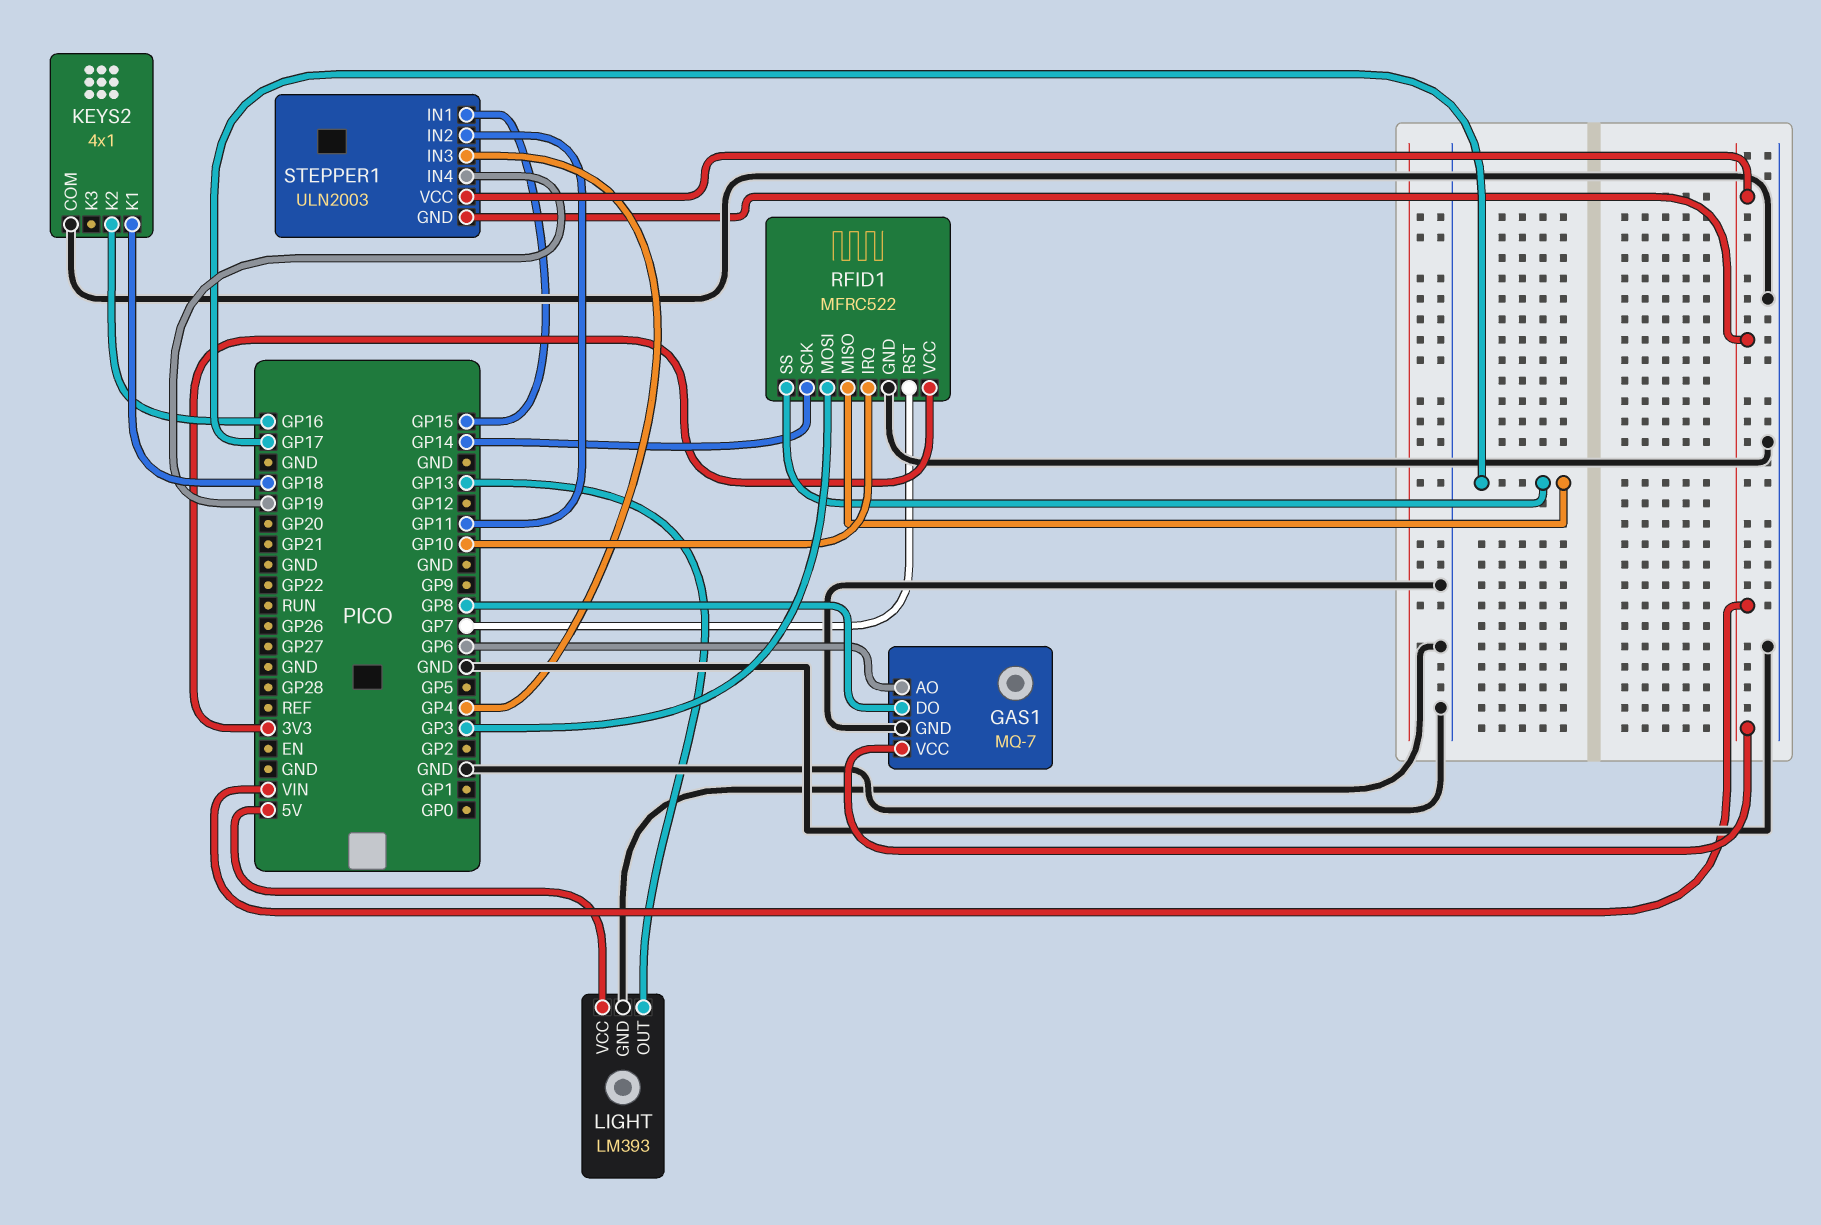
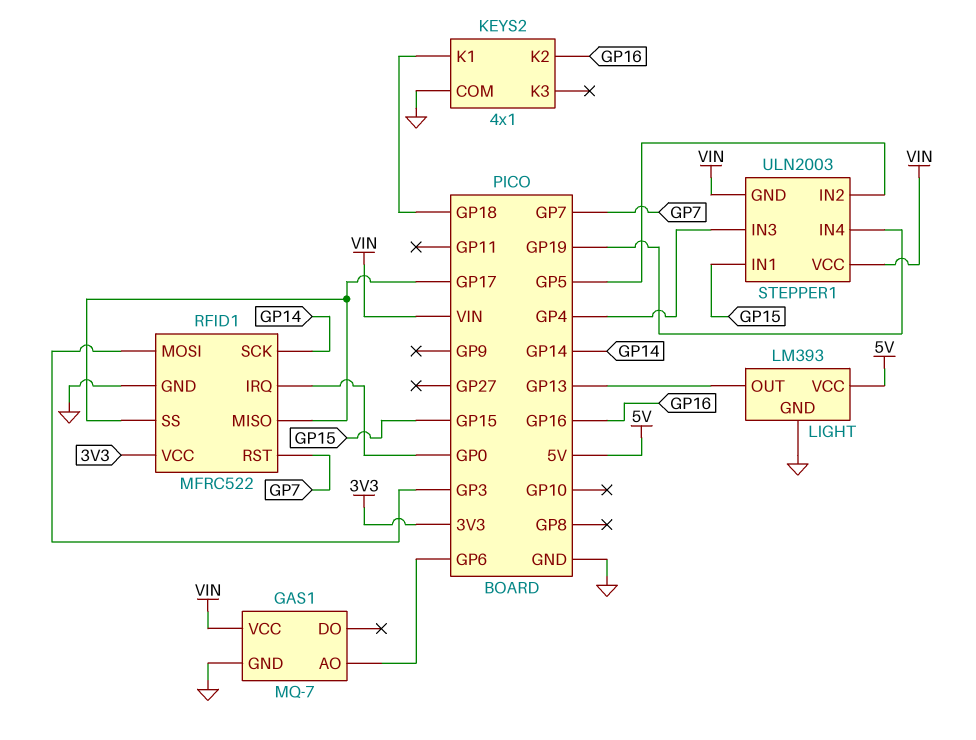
GAS1 pin DO: GP8 -> none
RFID1 pin IRQ: GP10 -> GP0
STEPPER1 pin IN2: GP11 -> GP5

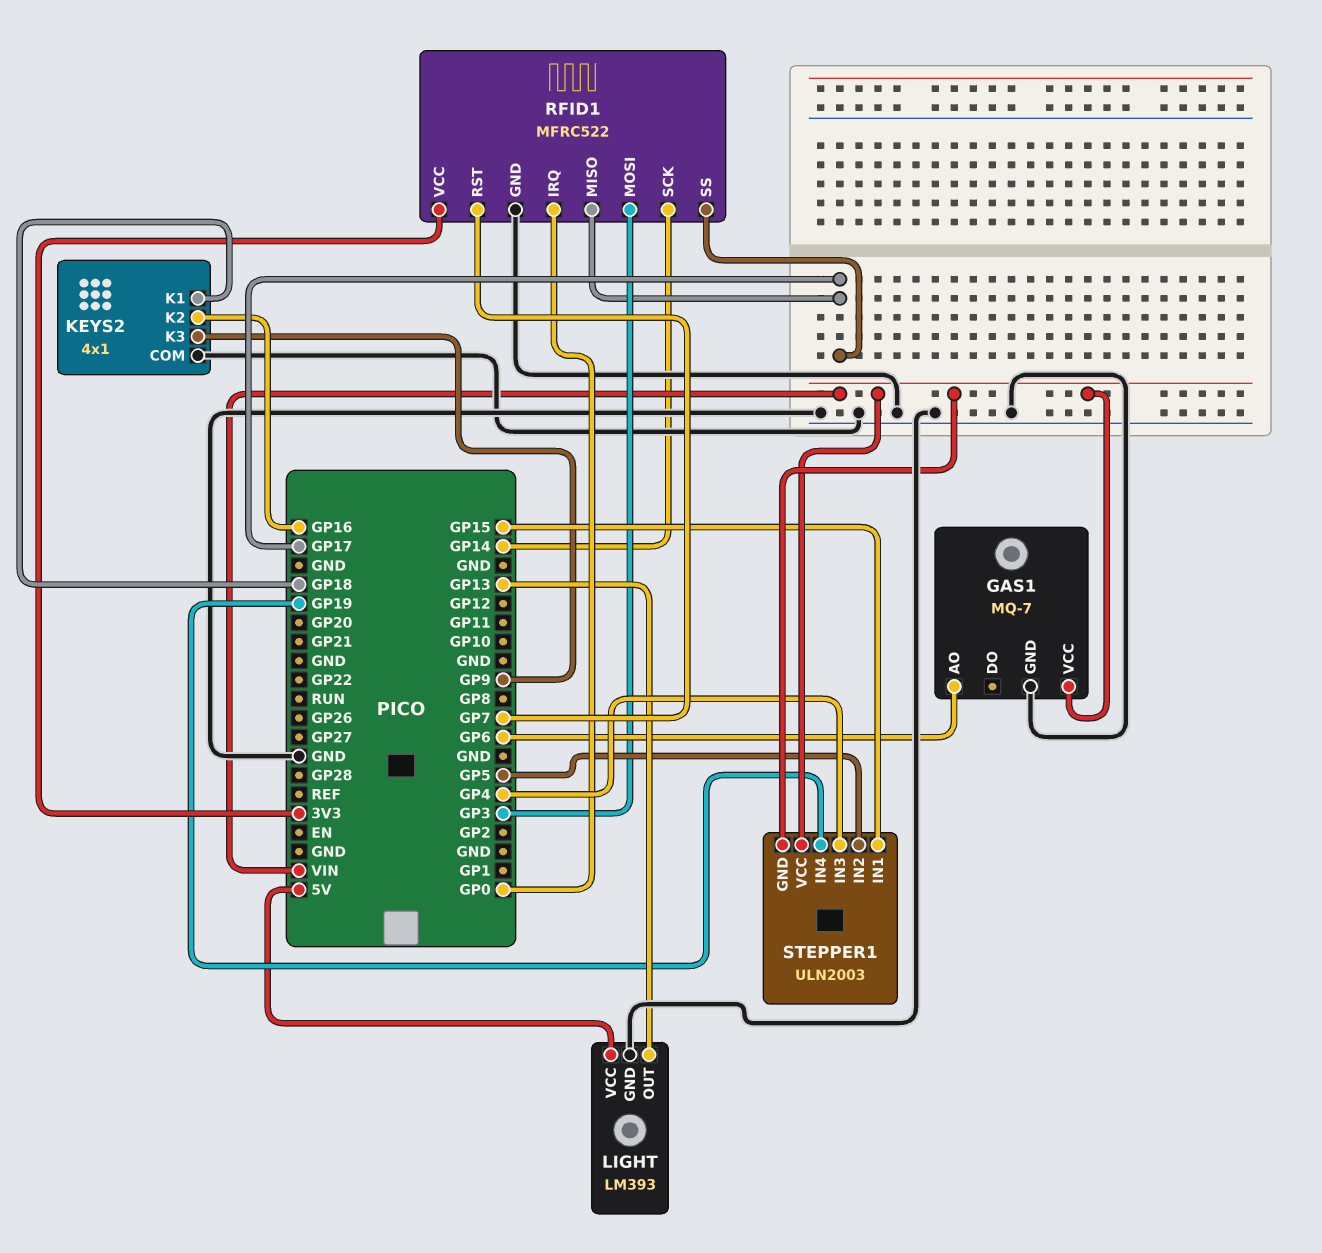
KEYS2 pin K3: none -> GP9

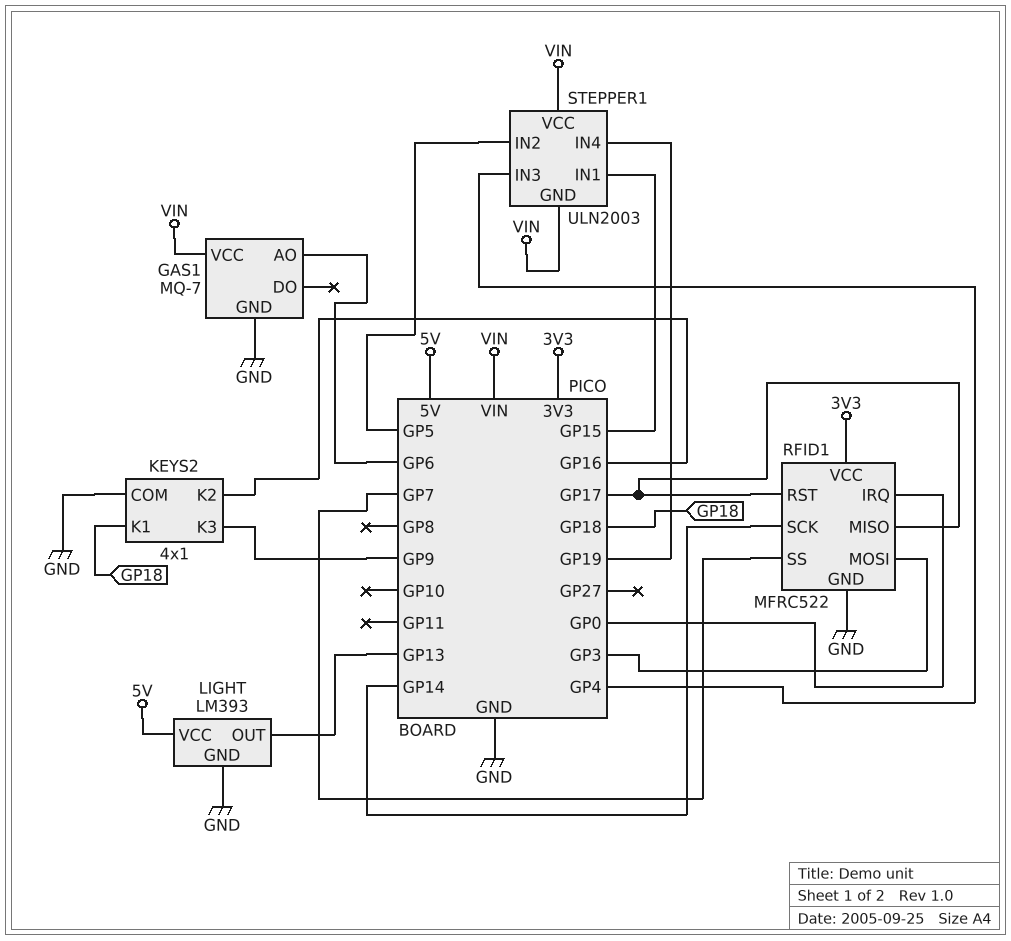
RFID1 pin RST: GP7 -> GP17
RFID1 pin SS: GP17 -> GP7

